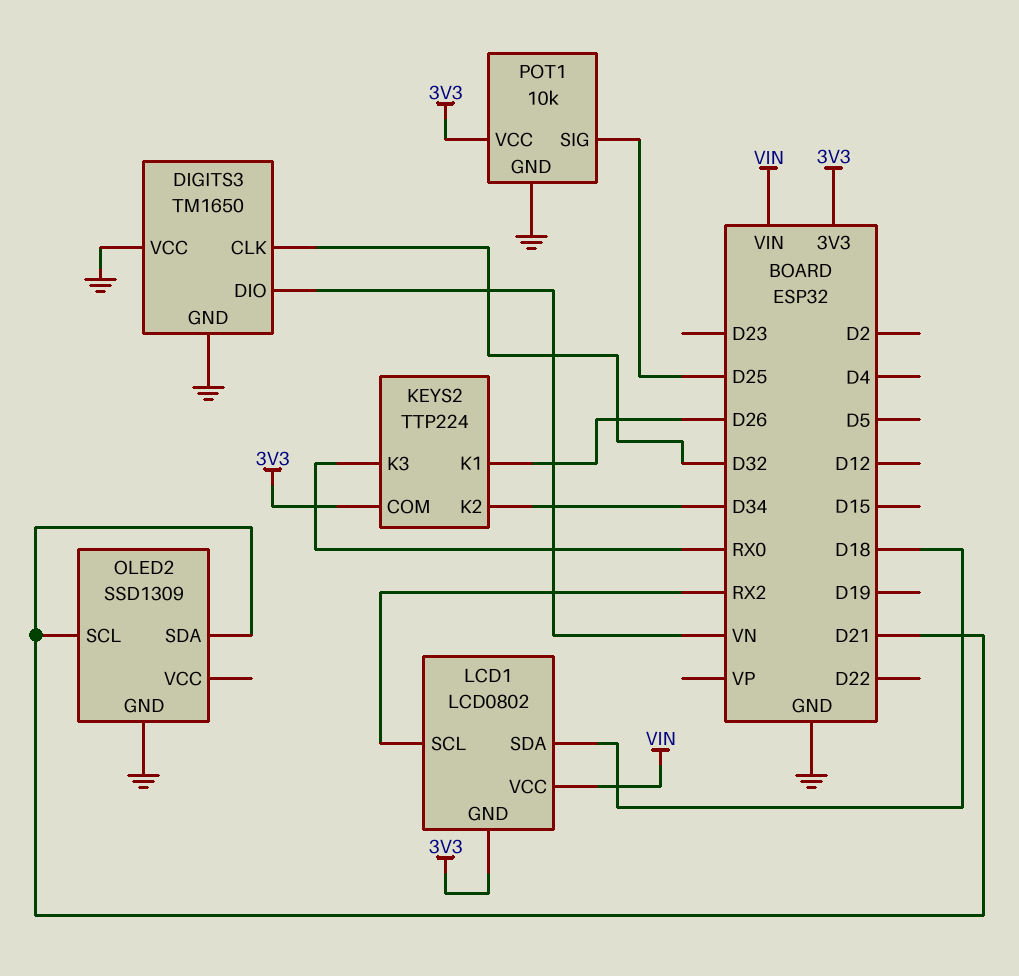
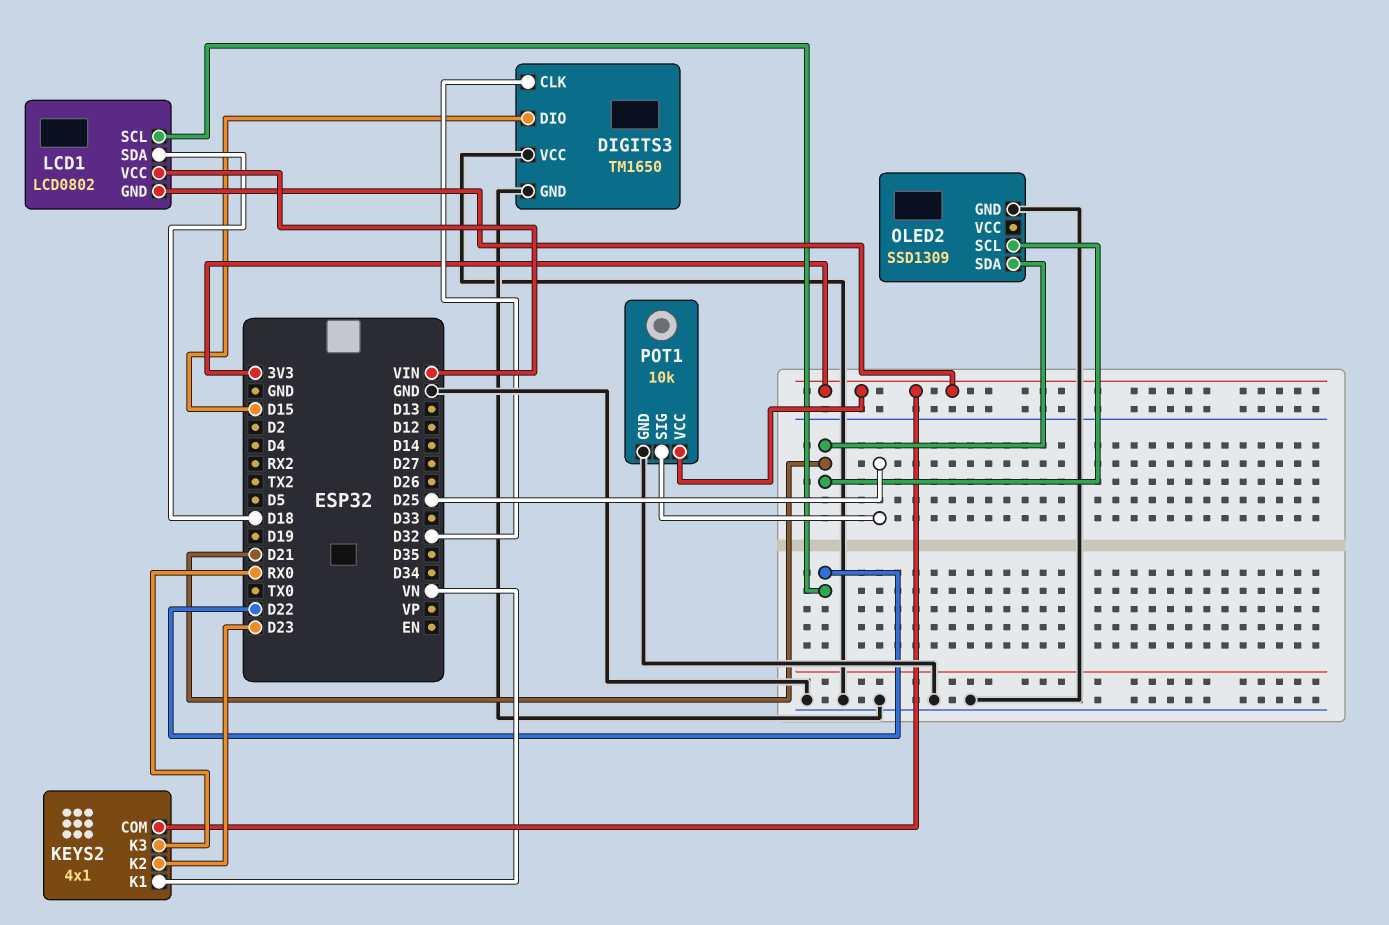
DIGITS3 pin DIO: VN -> D15
KEYS2: TTP224 -> 4x1
KEYS2 pin K1: D26 -> VN
KEYS2 pin K2: D34 -> D23
LCD1 pin SCL: RX2 -> D22

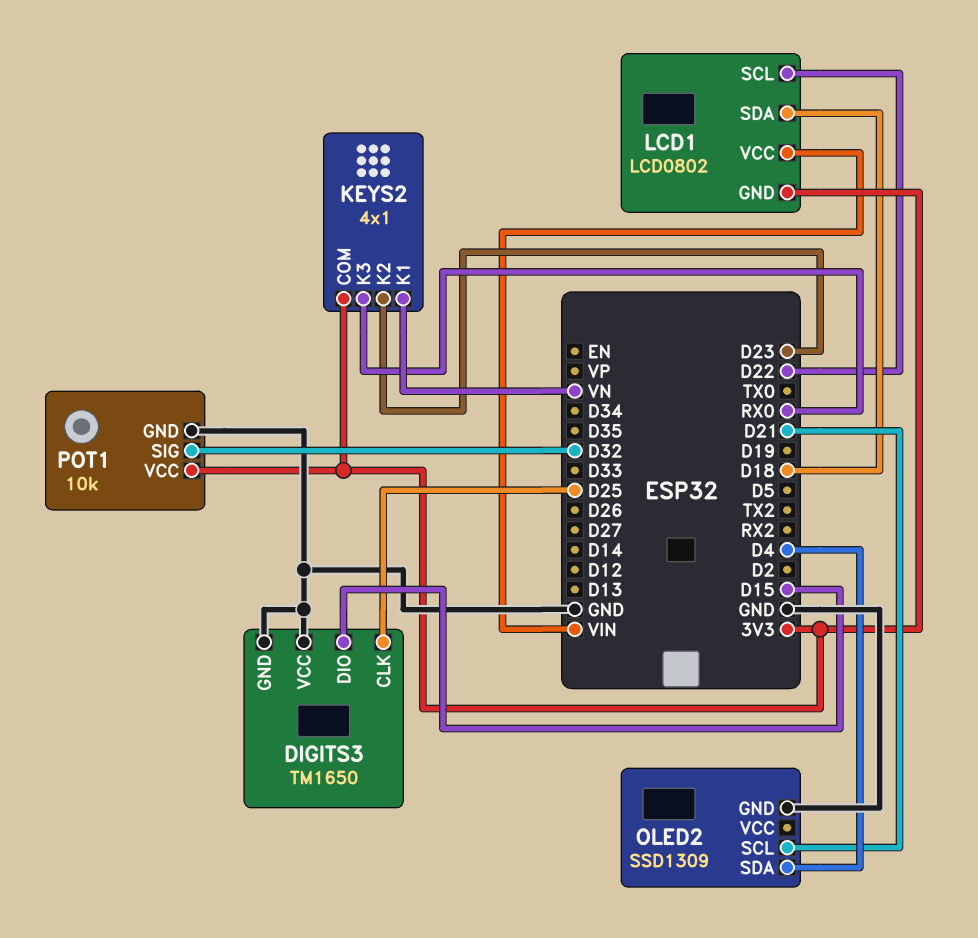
DIGITS3 pin CLK: D32 -> D25
OLED2 pin SDA: D21 -> D4
POT1 pin SIG: D25 -> D32

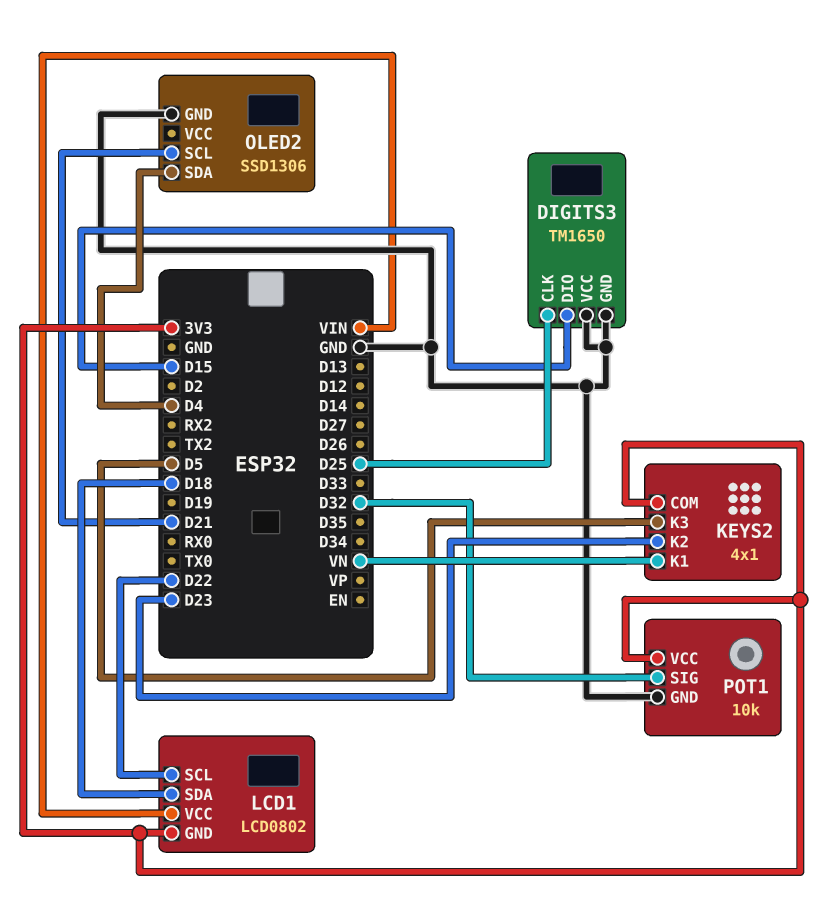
KEYS2 pin K3: RX0 -> D5
OLED2: SSD1309 -> SSD1306

